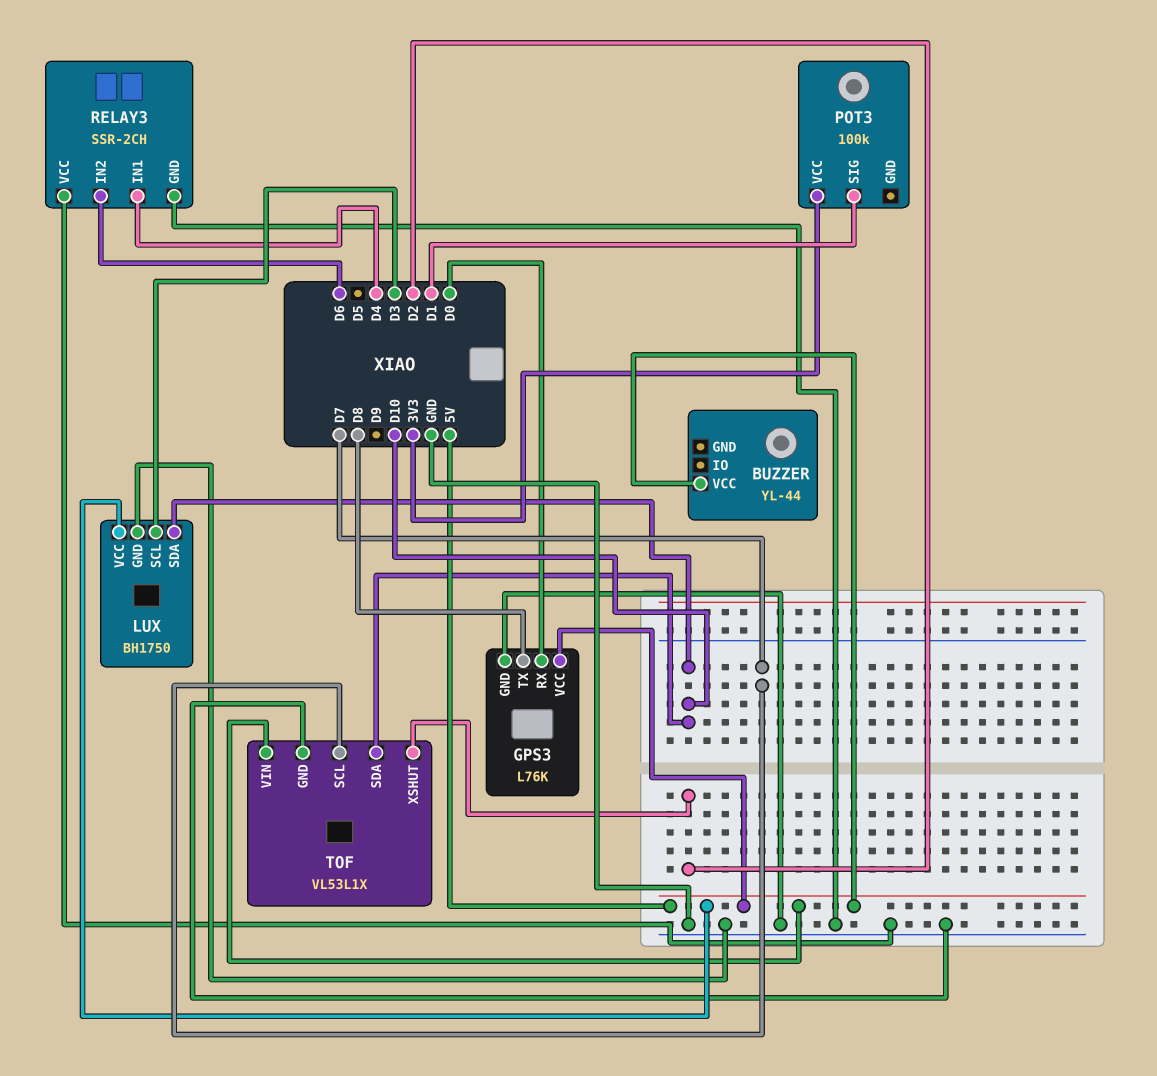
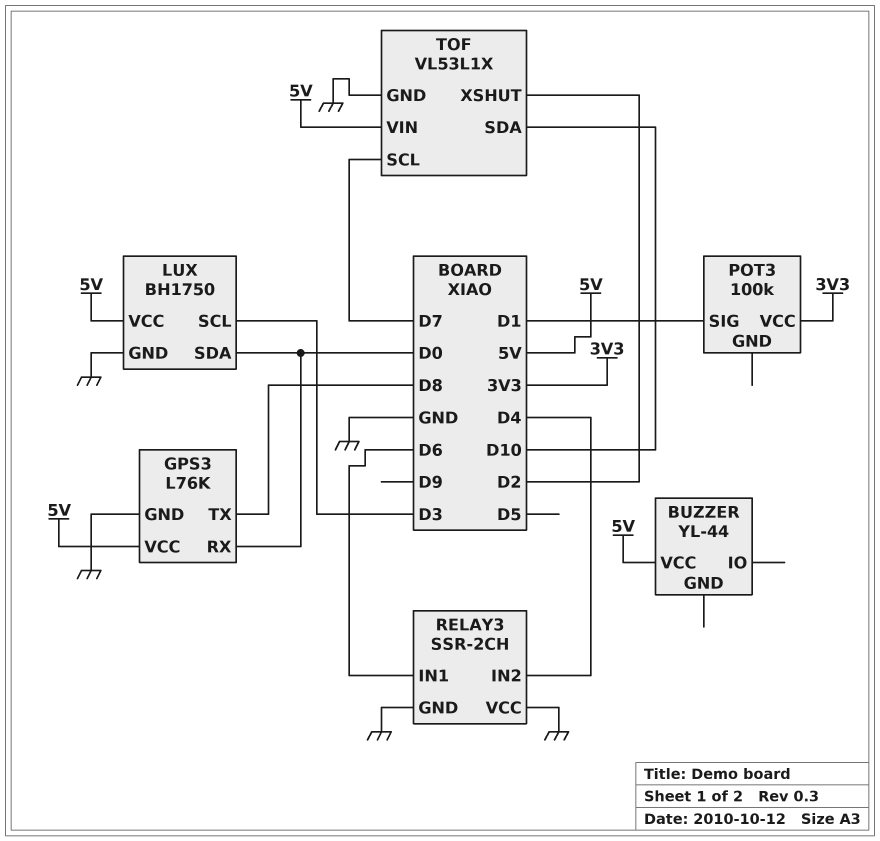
LUX pin SDA: D10 -> D0
RELAY3 pin IN1: D4 -> D6
RELAY3 pin IN2: D6 -> D4

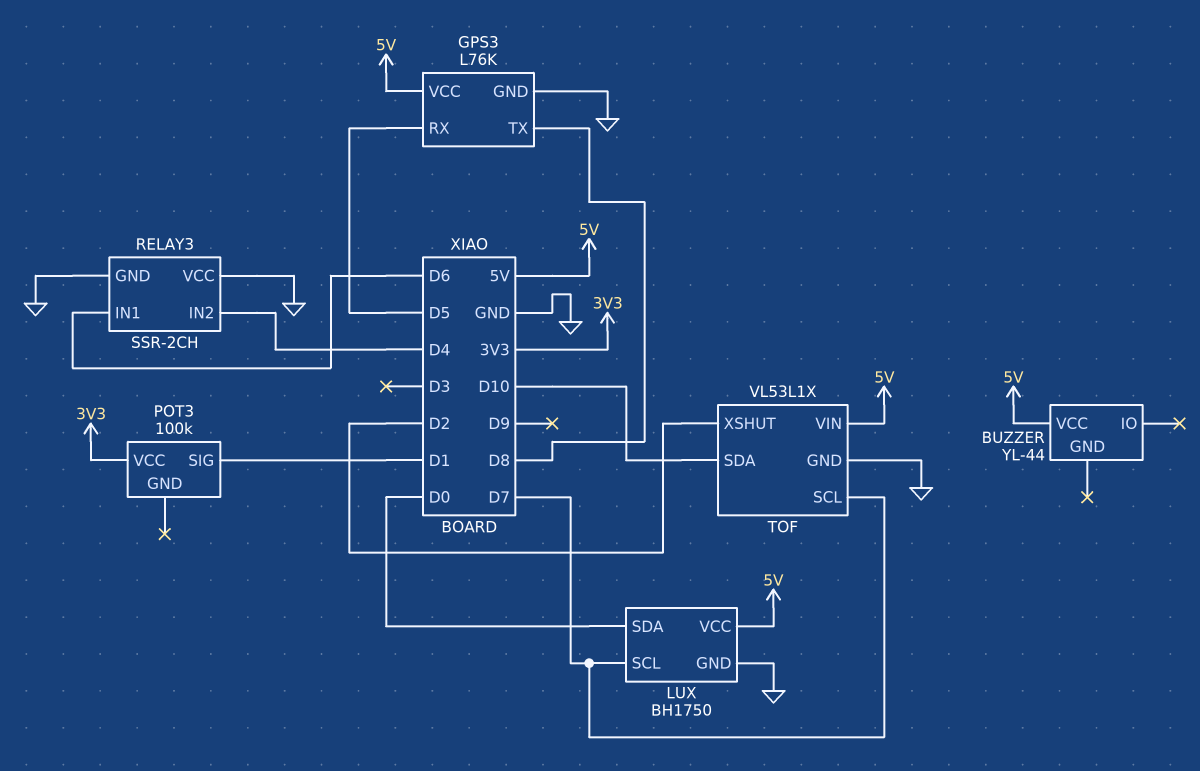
GPS3 pin RX: D0 -> D5
LUX pin SCL: D3 -> D7

